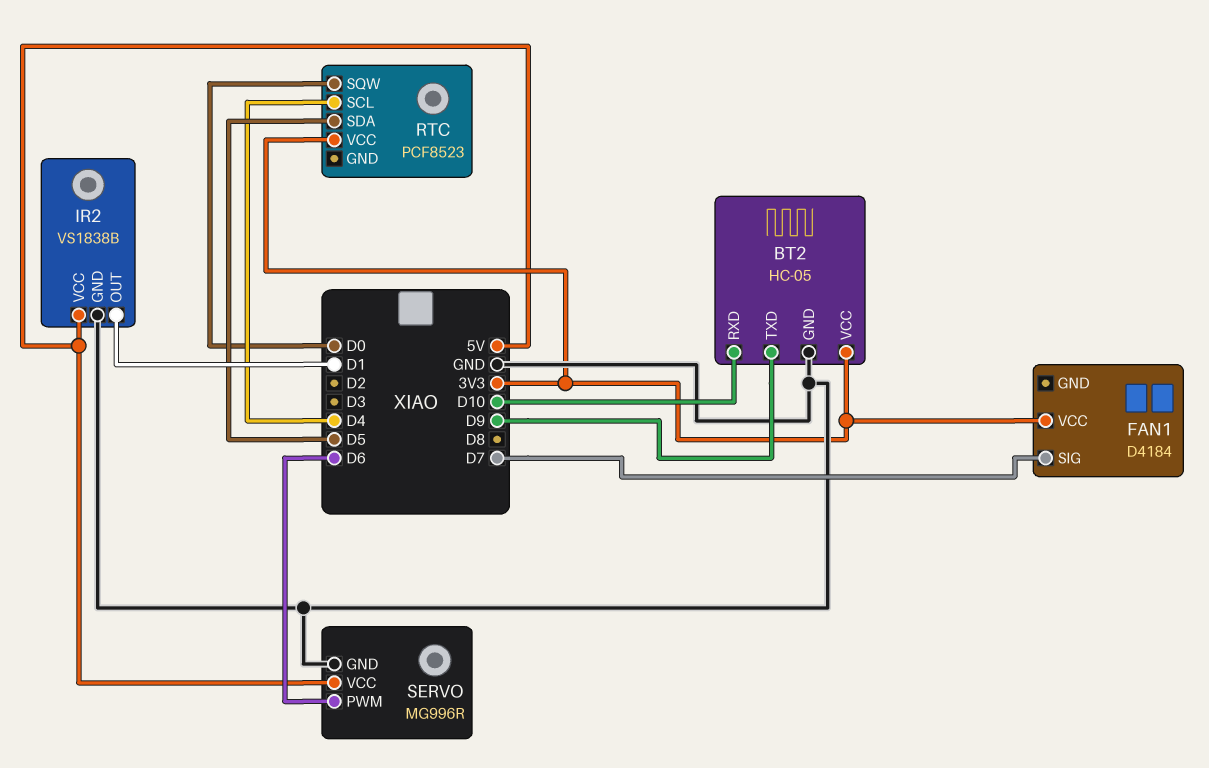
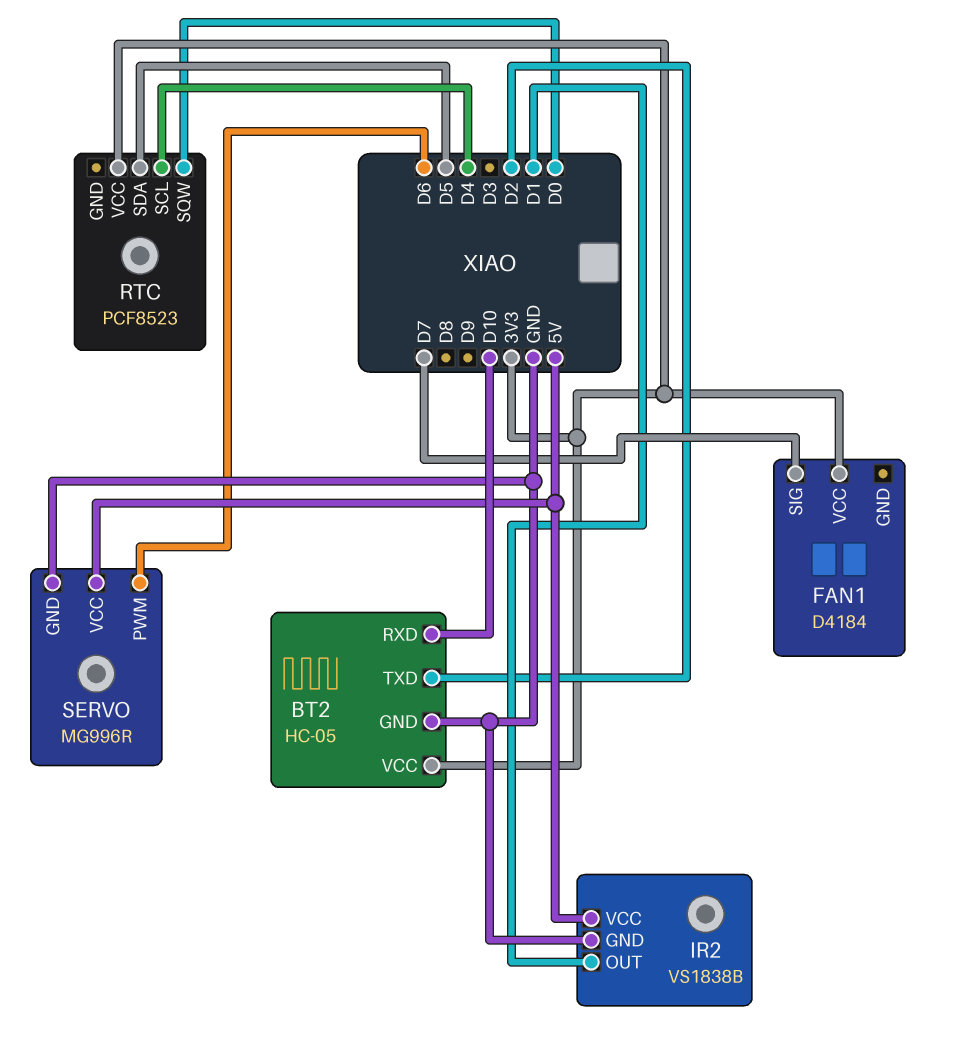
BT2 pin TXD: D9 -> D2

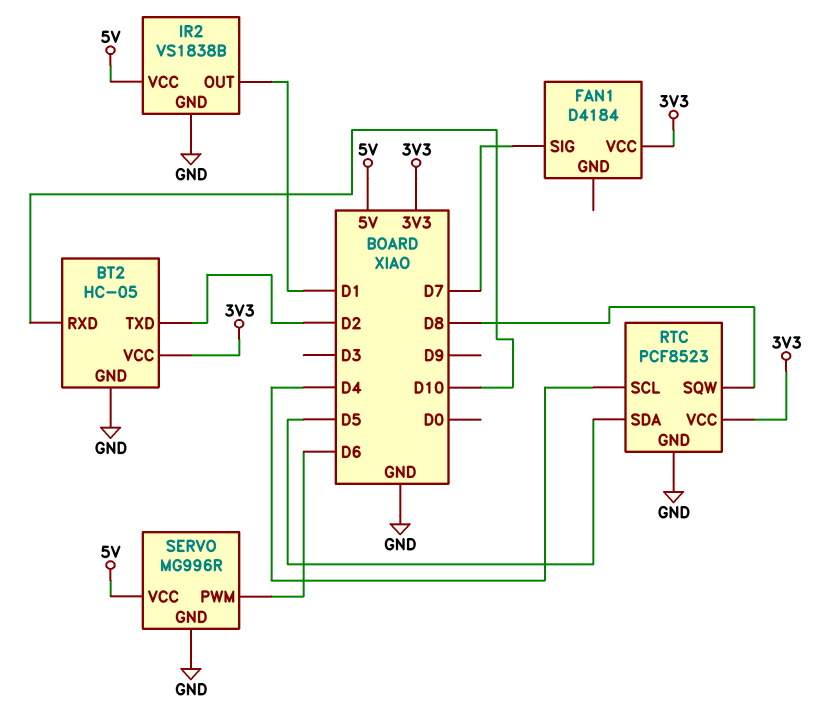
RTC pin GND: none -> GND
RTC pin SQW: D0 -> D8

